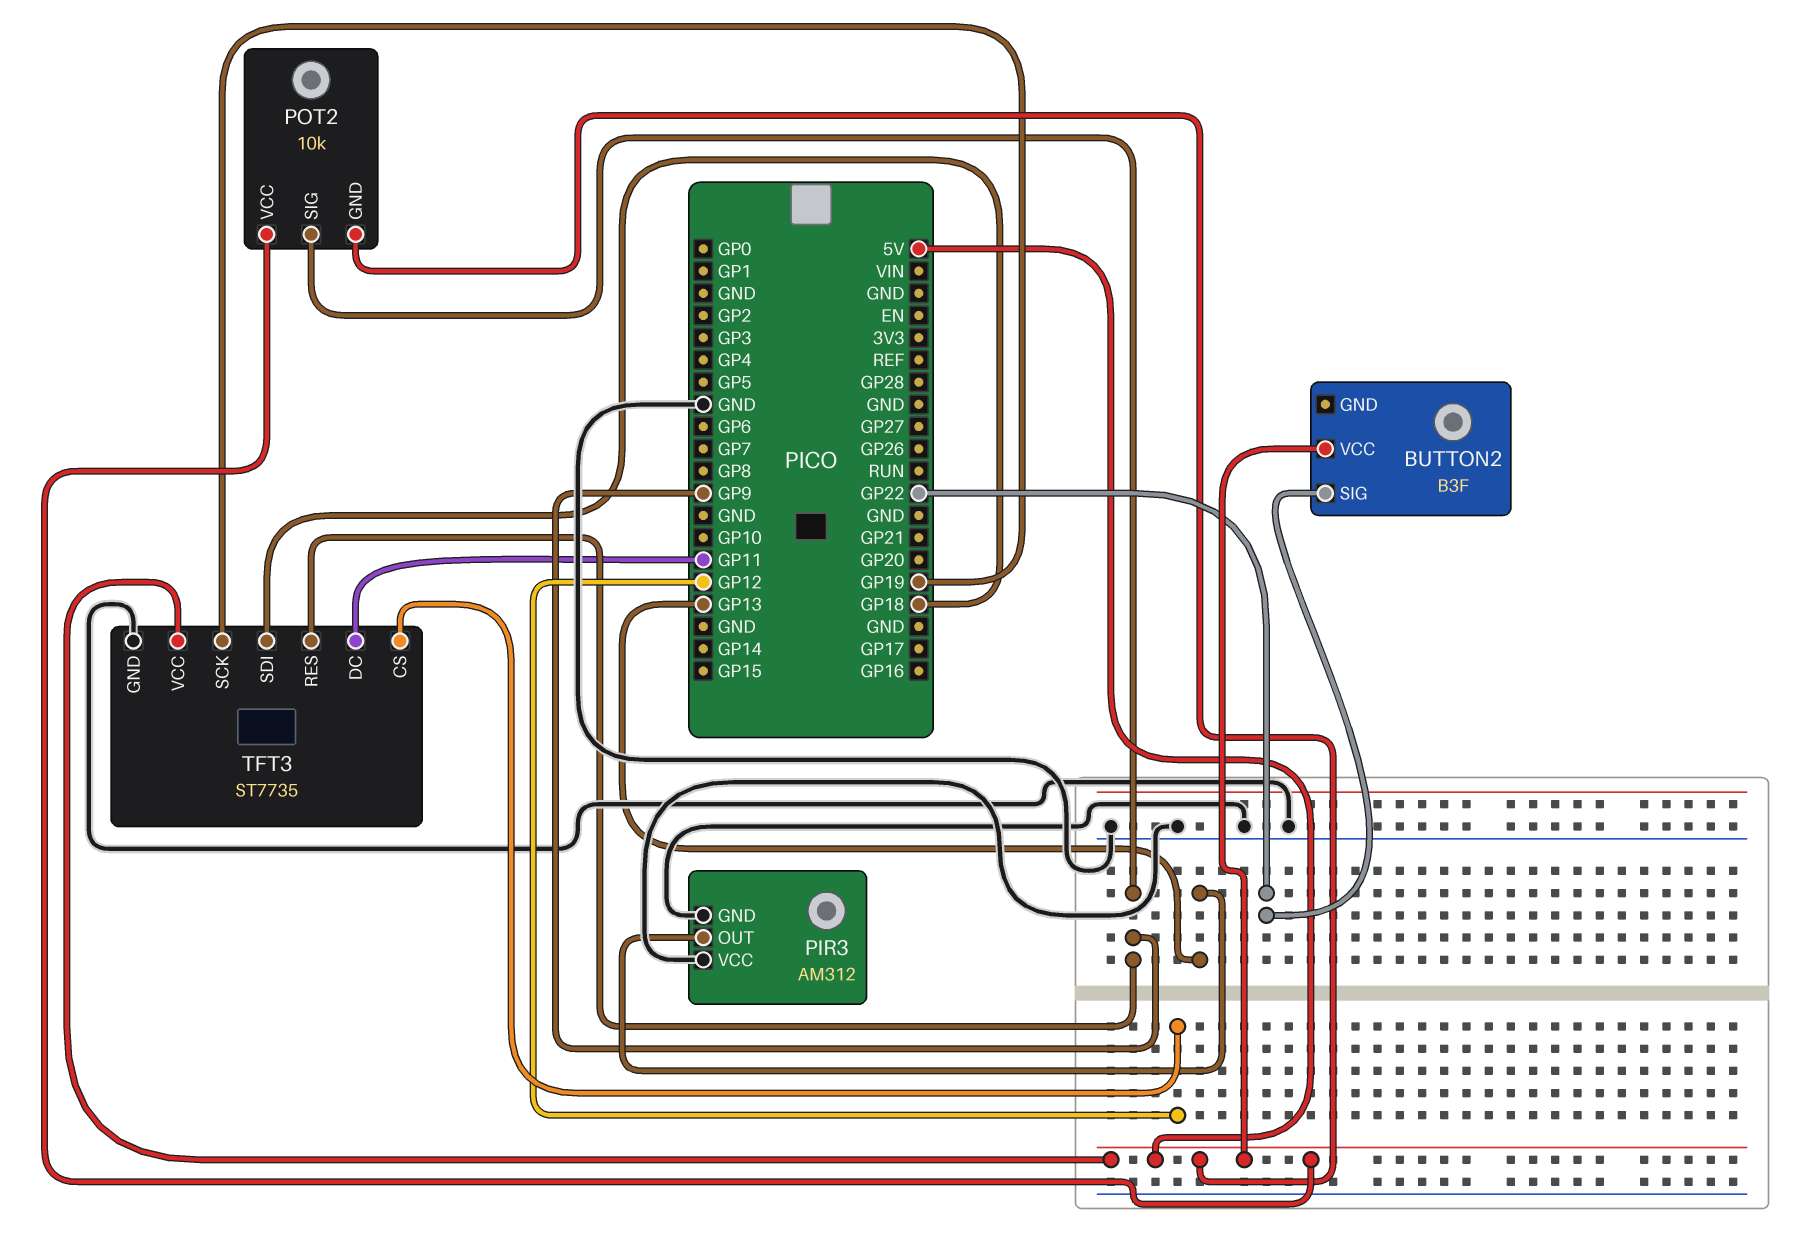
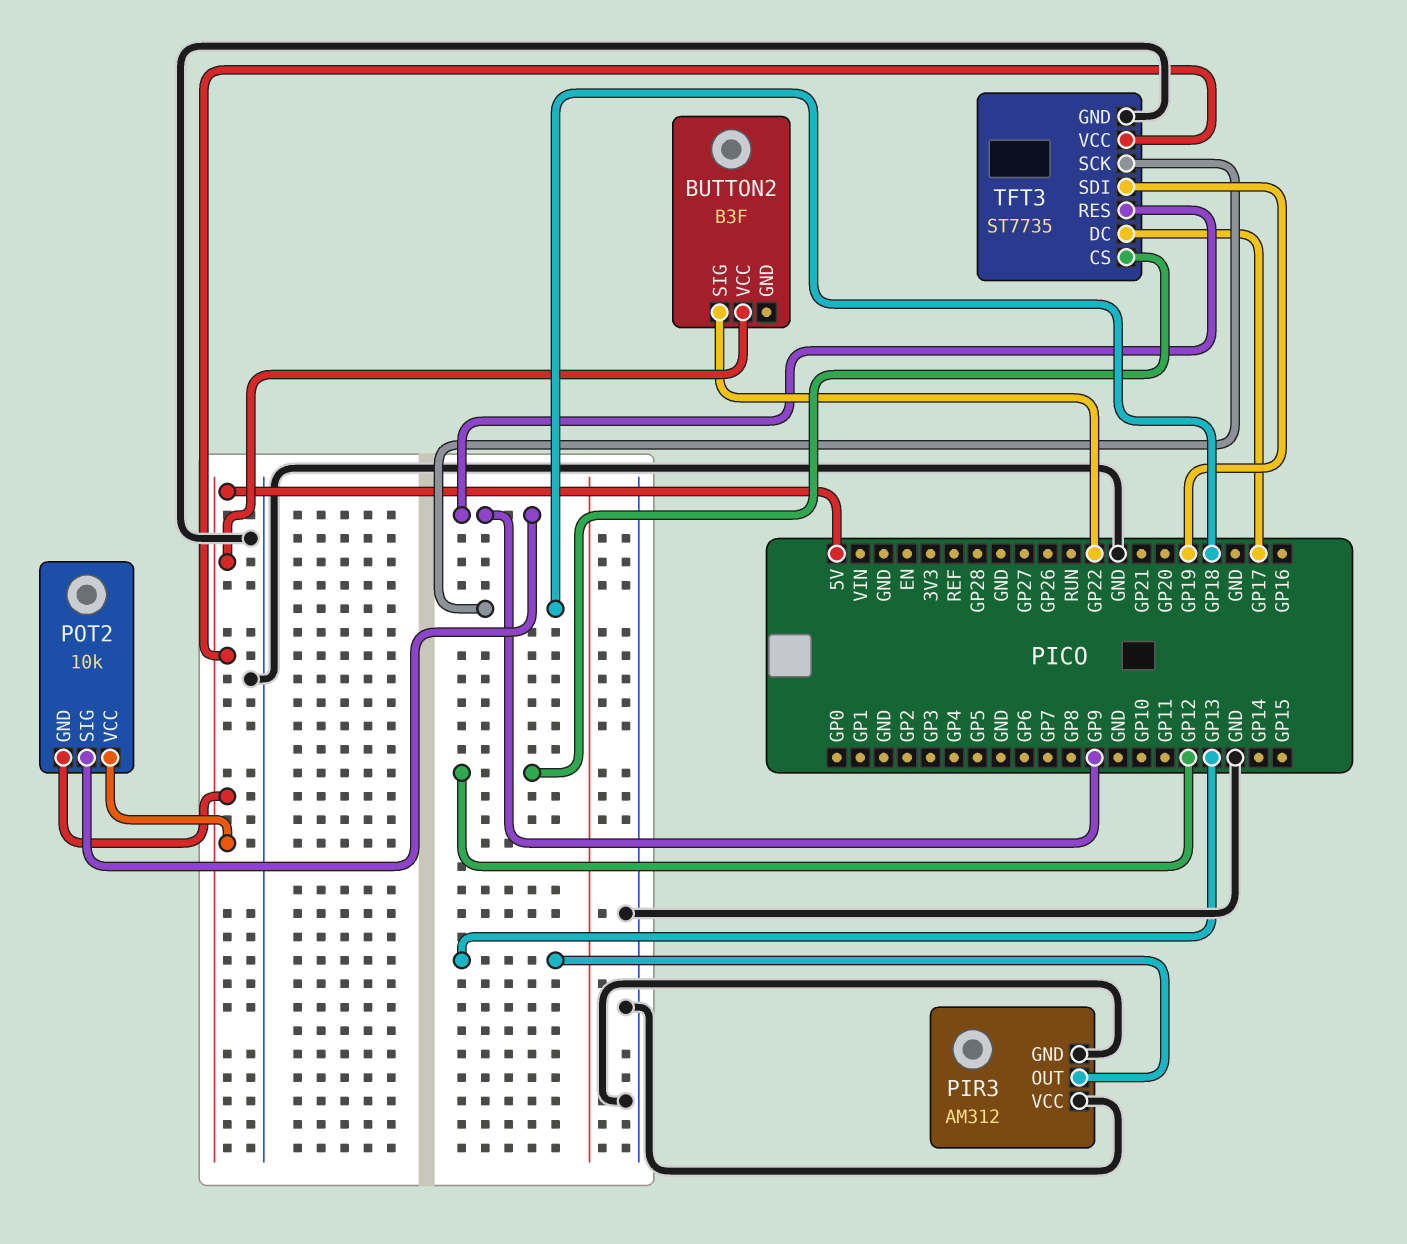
TFT3 pin DC: GP11 -> GP17
TFT3 pin SCK: GP19 -> GP18
TFT3 pin SDI: GP18 -> GP19

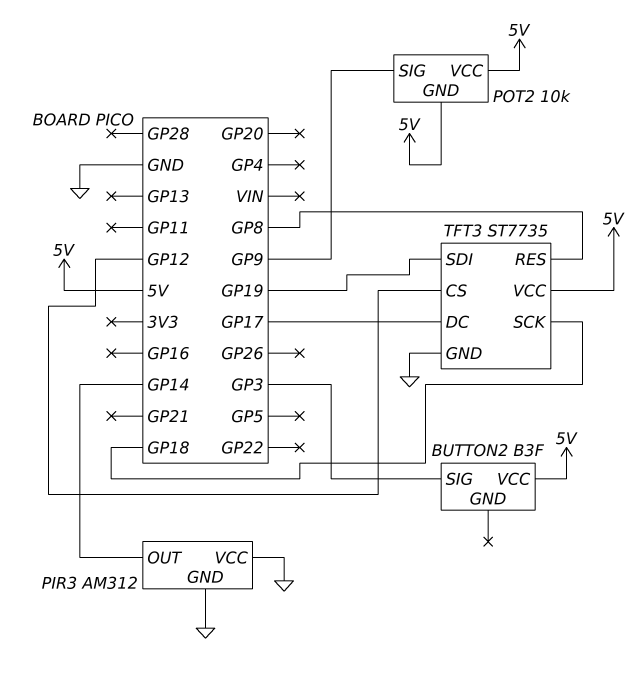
BUTTON2 pin SIG: GP22 -> GP3
PIR3 pin OUT: GP13 -> GP14
TFT3 pin RES: GP9 -> GP8

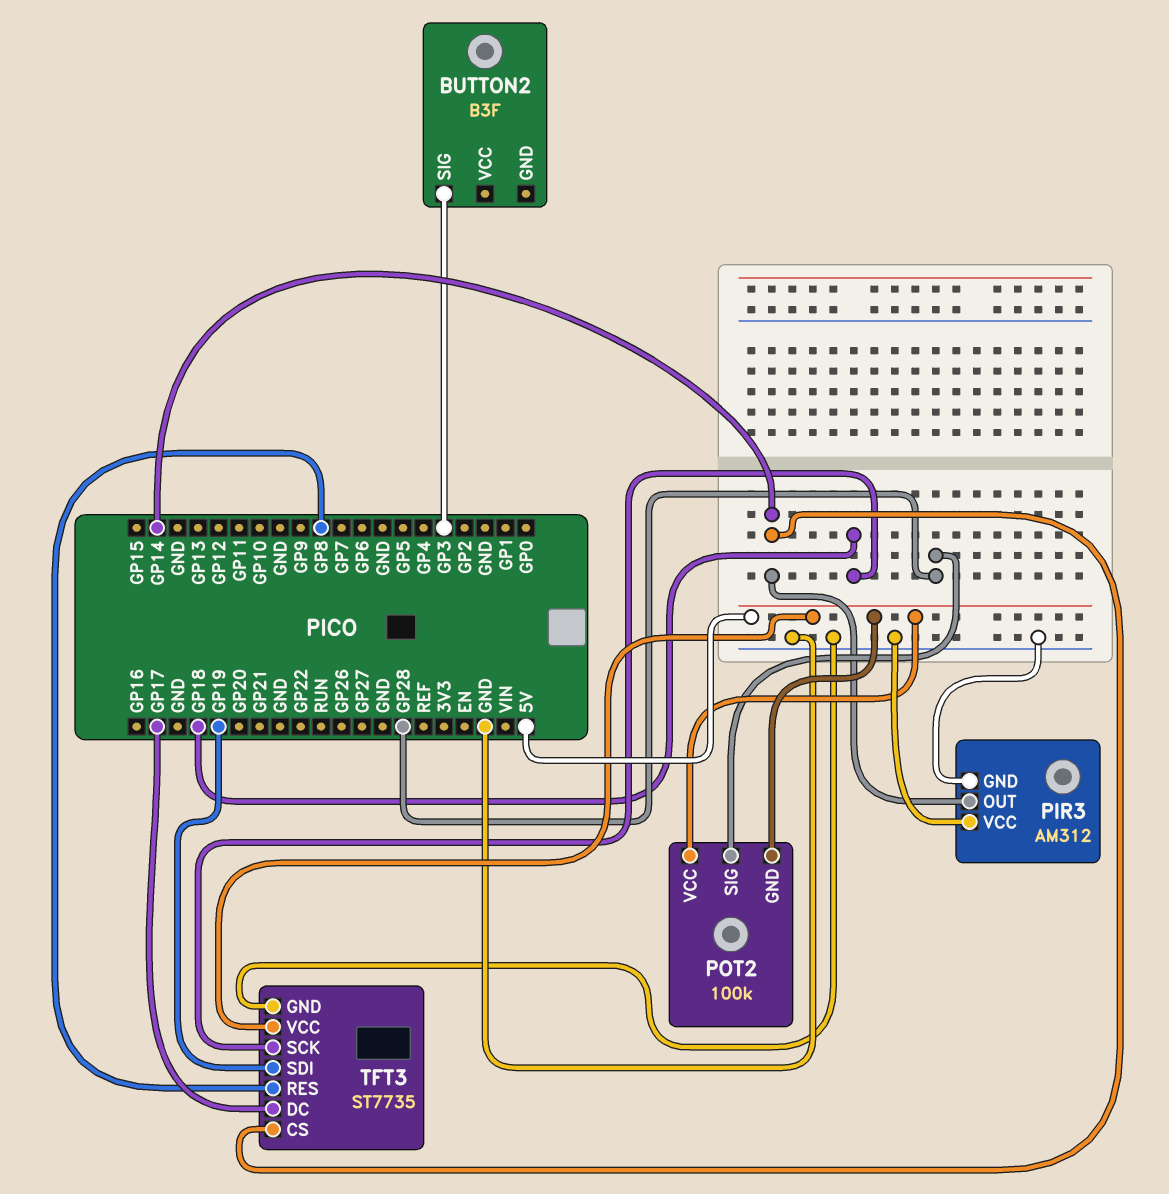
BUTTON2 pin VCC: 5V -> none
POT2: 10k -> 100k
POT2 pin SIG: GP9 -> GP28
TFT3 pin CS: GP12 -> GP14

